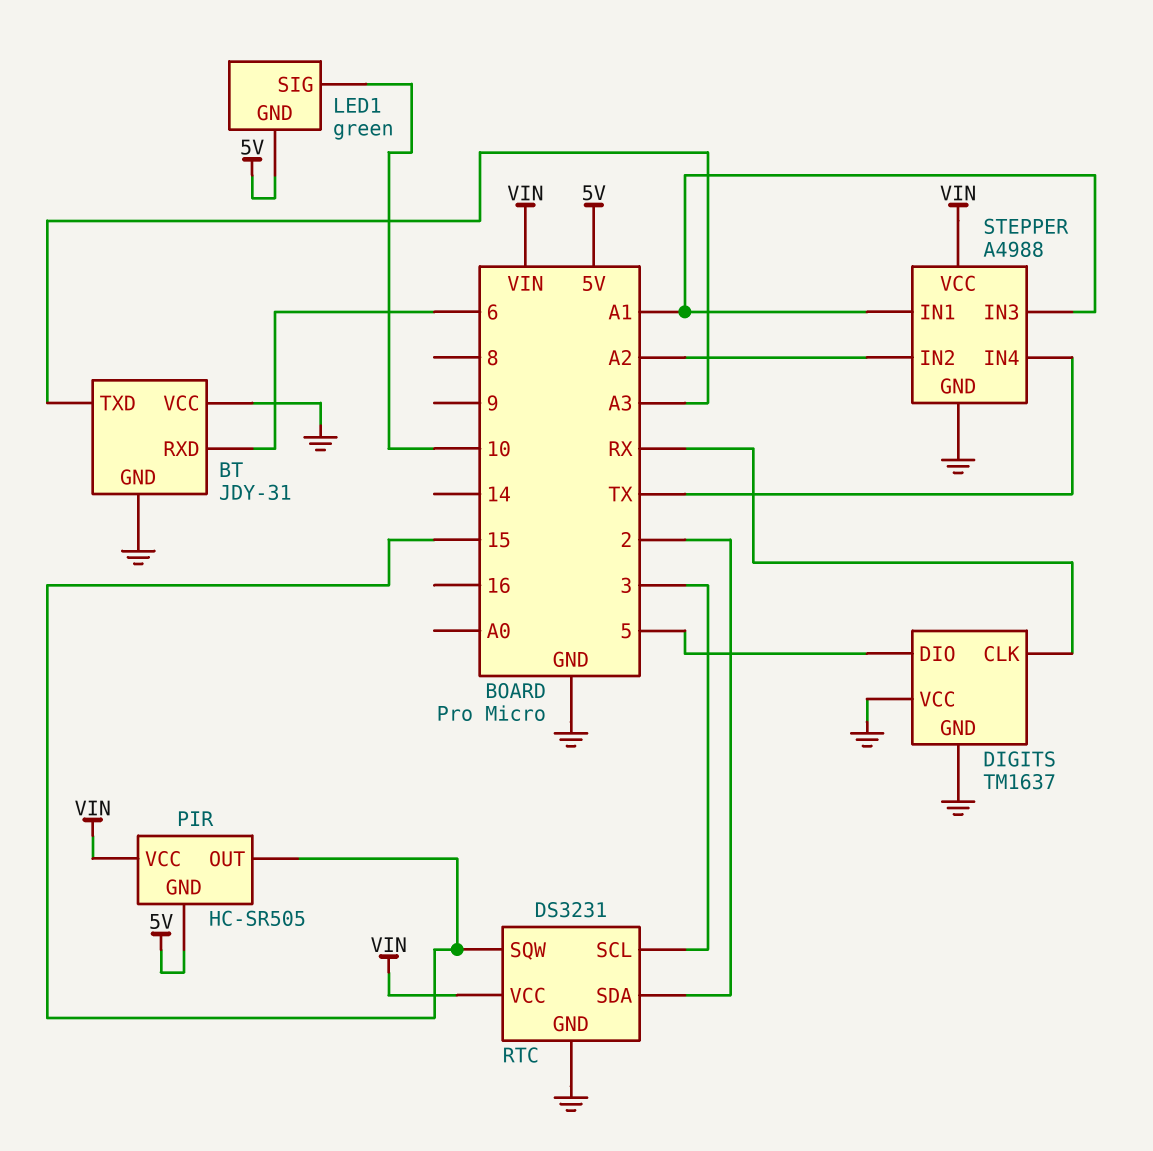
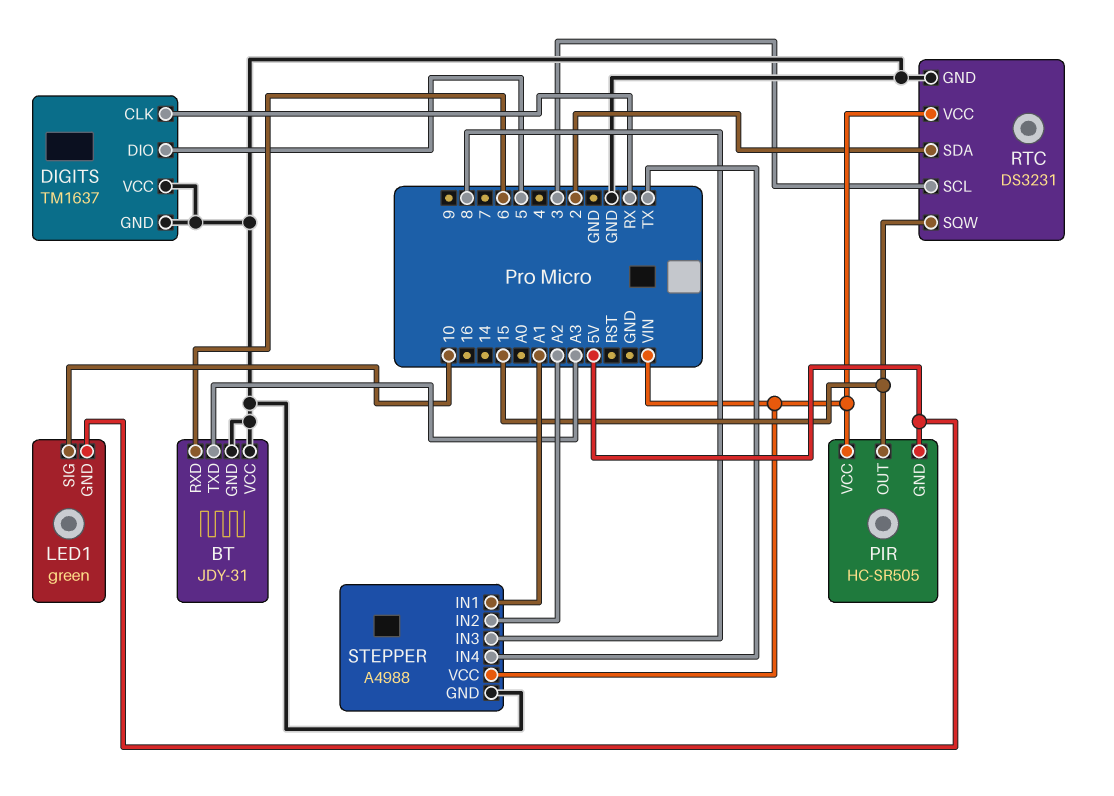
STEPPER pin IN3: A1 -> 8

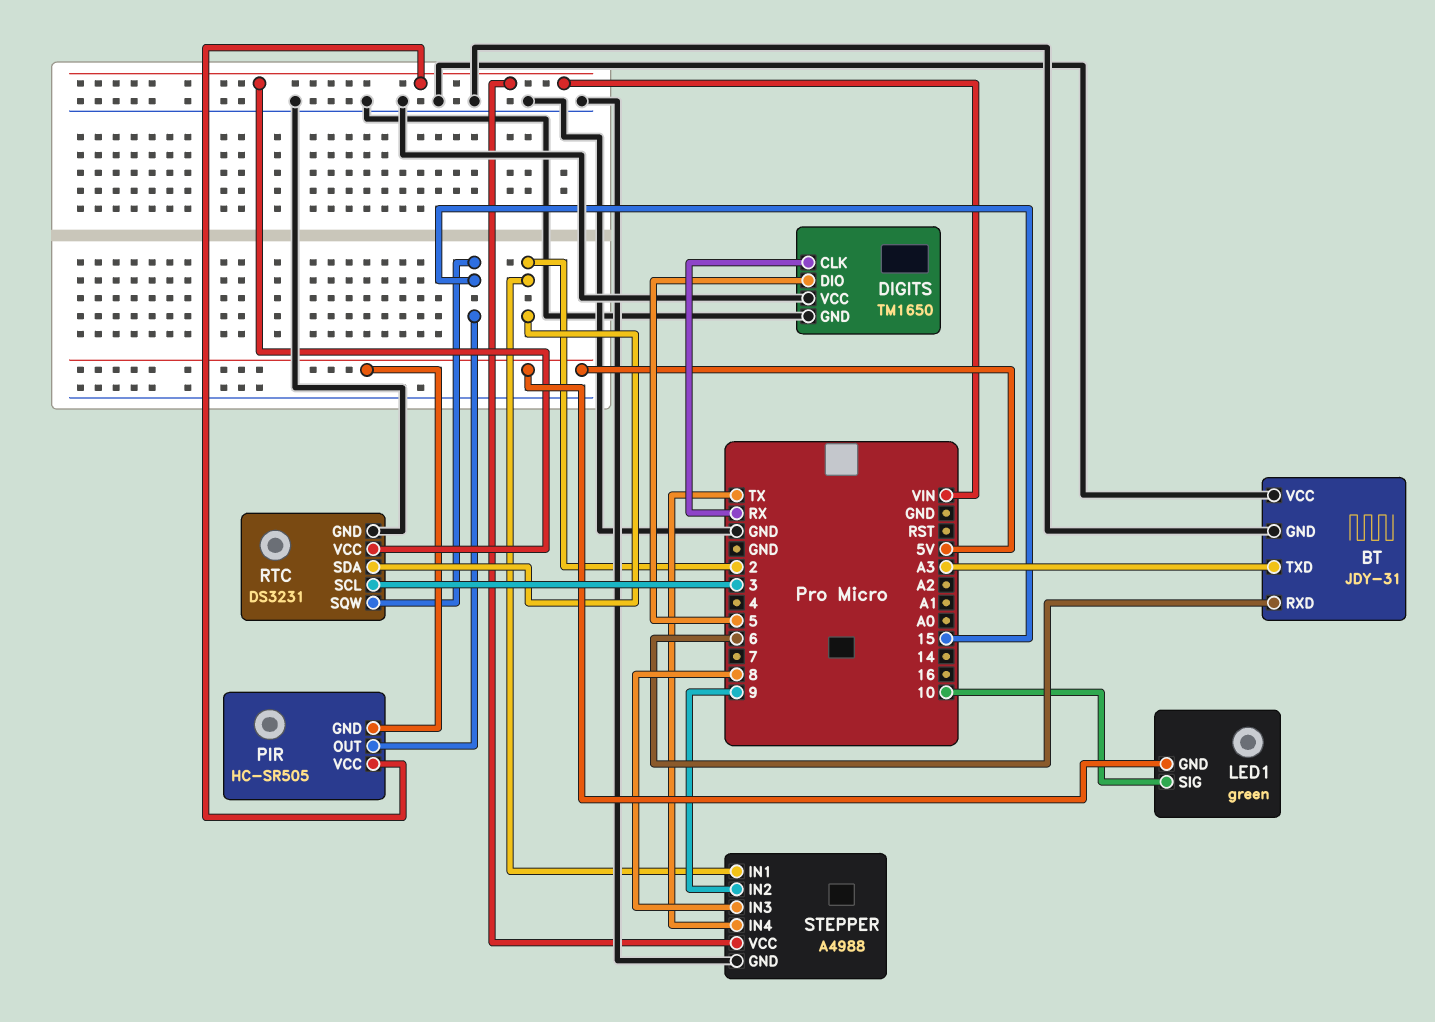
DIGITS: TM1637 -> TM1650
STEPPER pin IN1: A1 -> 2
STEPPER pin IN2: A2 -> 9

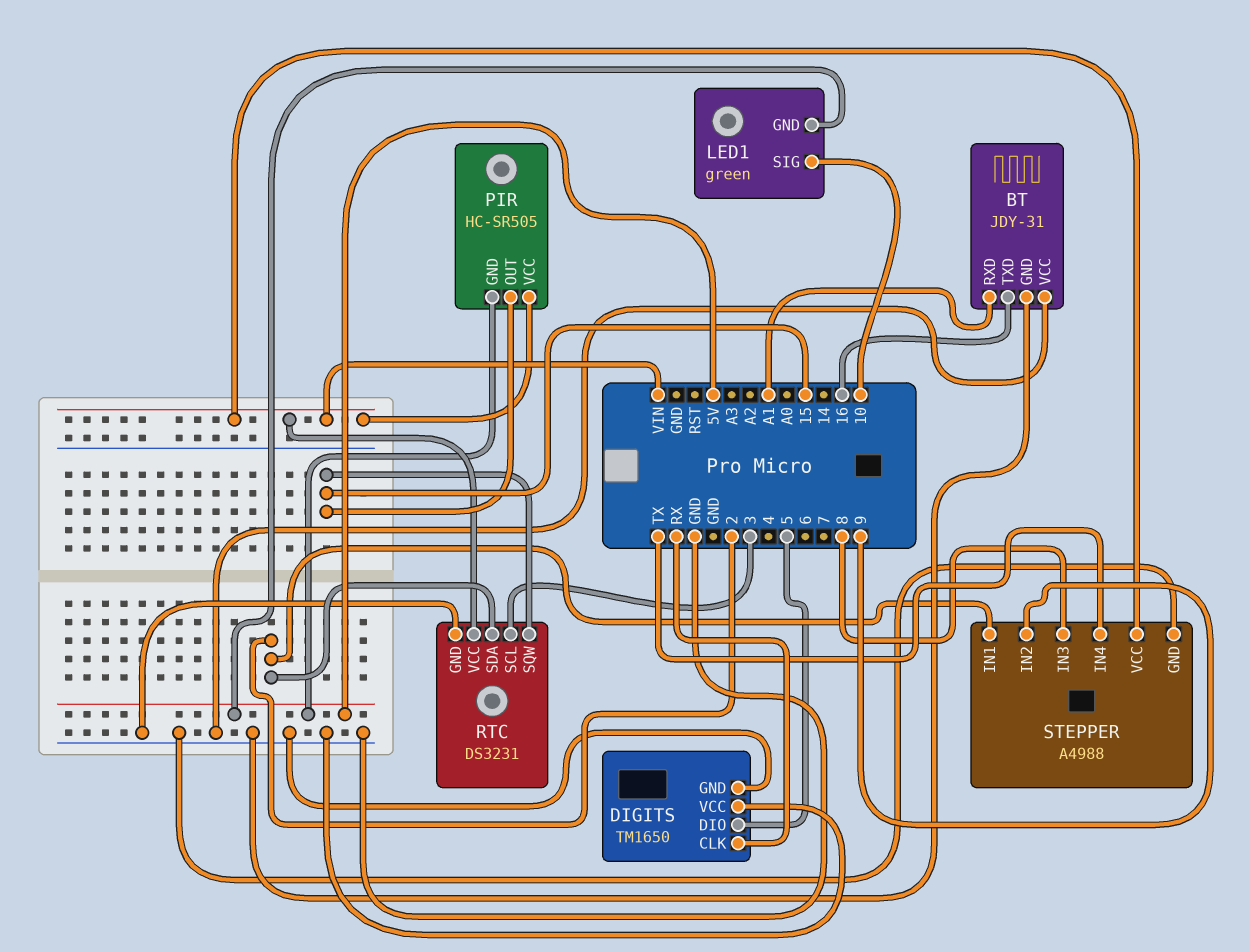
BT pin RXD: 6 -> A1
BT pin TXD: A3 -> 16

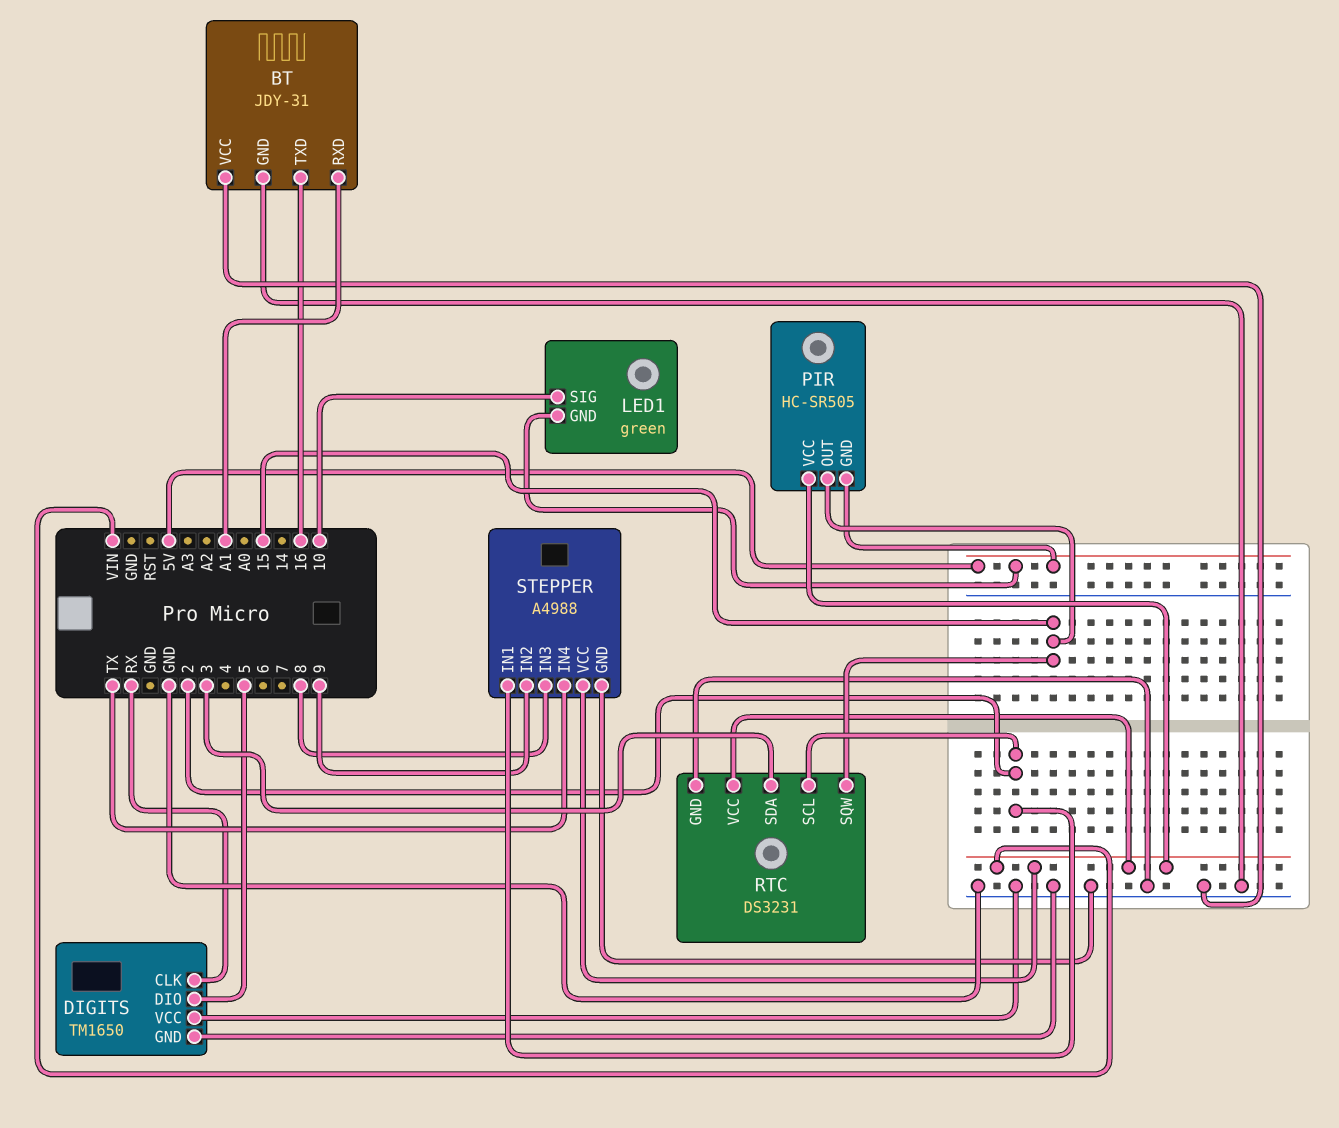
RTC pin SCL: 3 -> 2
RTC pin SDA: 2 -> 3

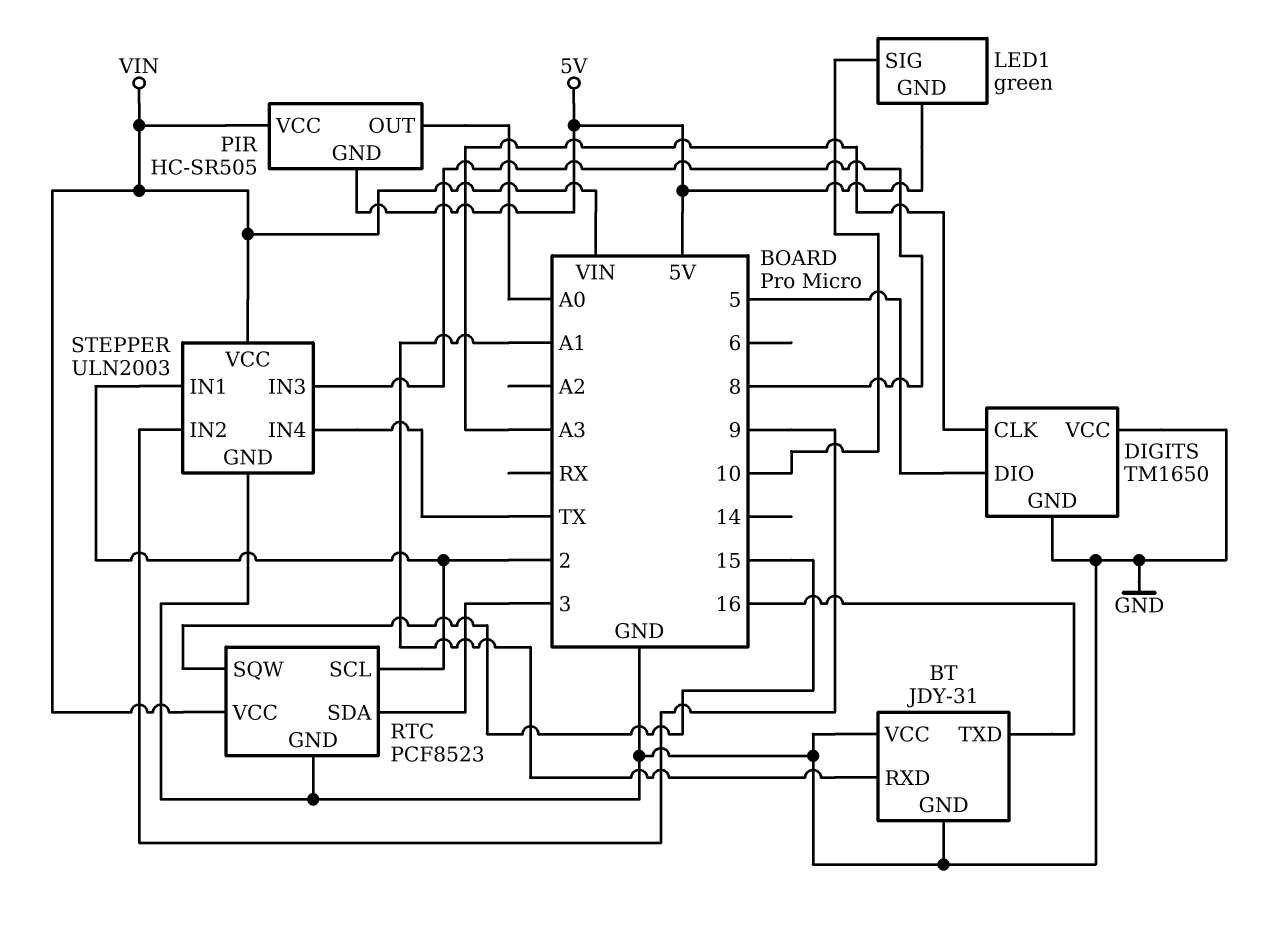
DIGITS pin CLK: RX -> A3
PIR pin OUT: 15 -> A0
RTC: DS3231 -> PCF8523
STEPPER: A4988 -> ULN2003

